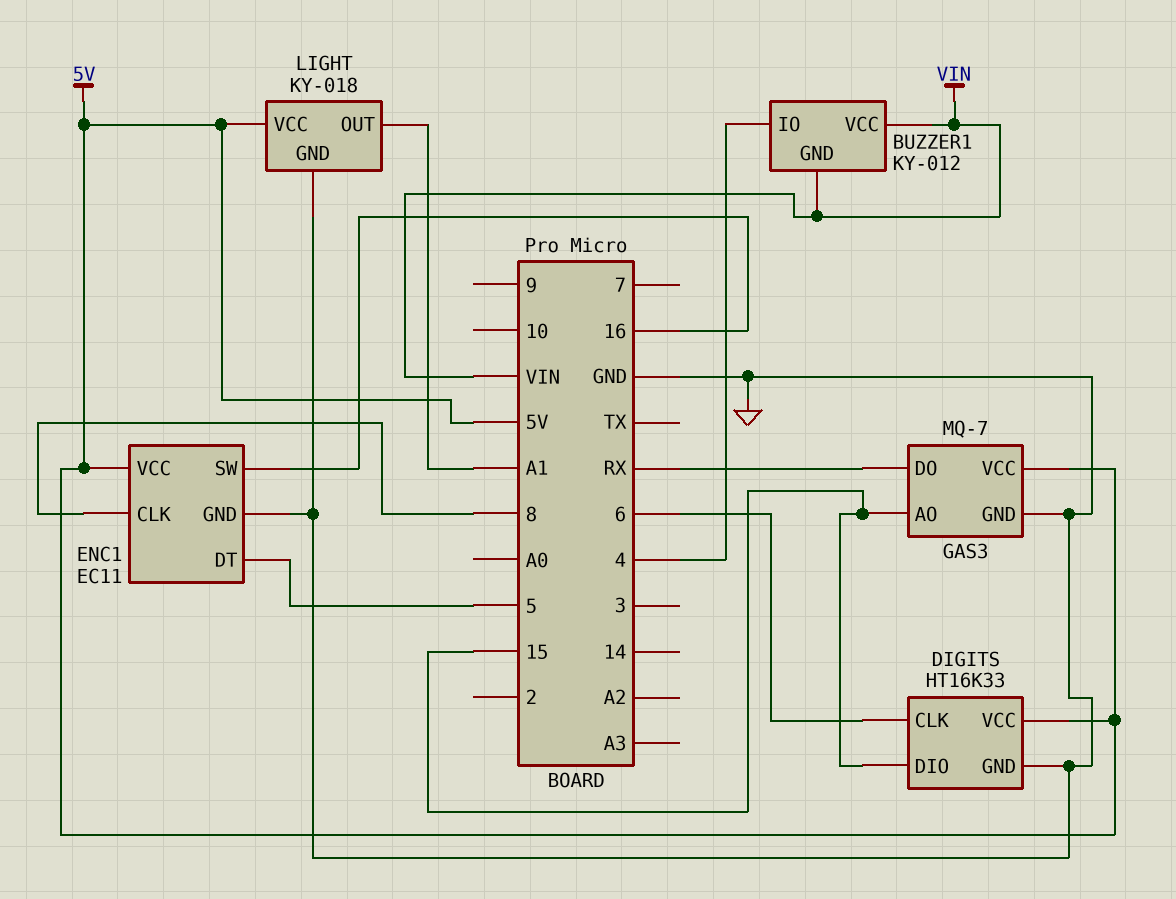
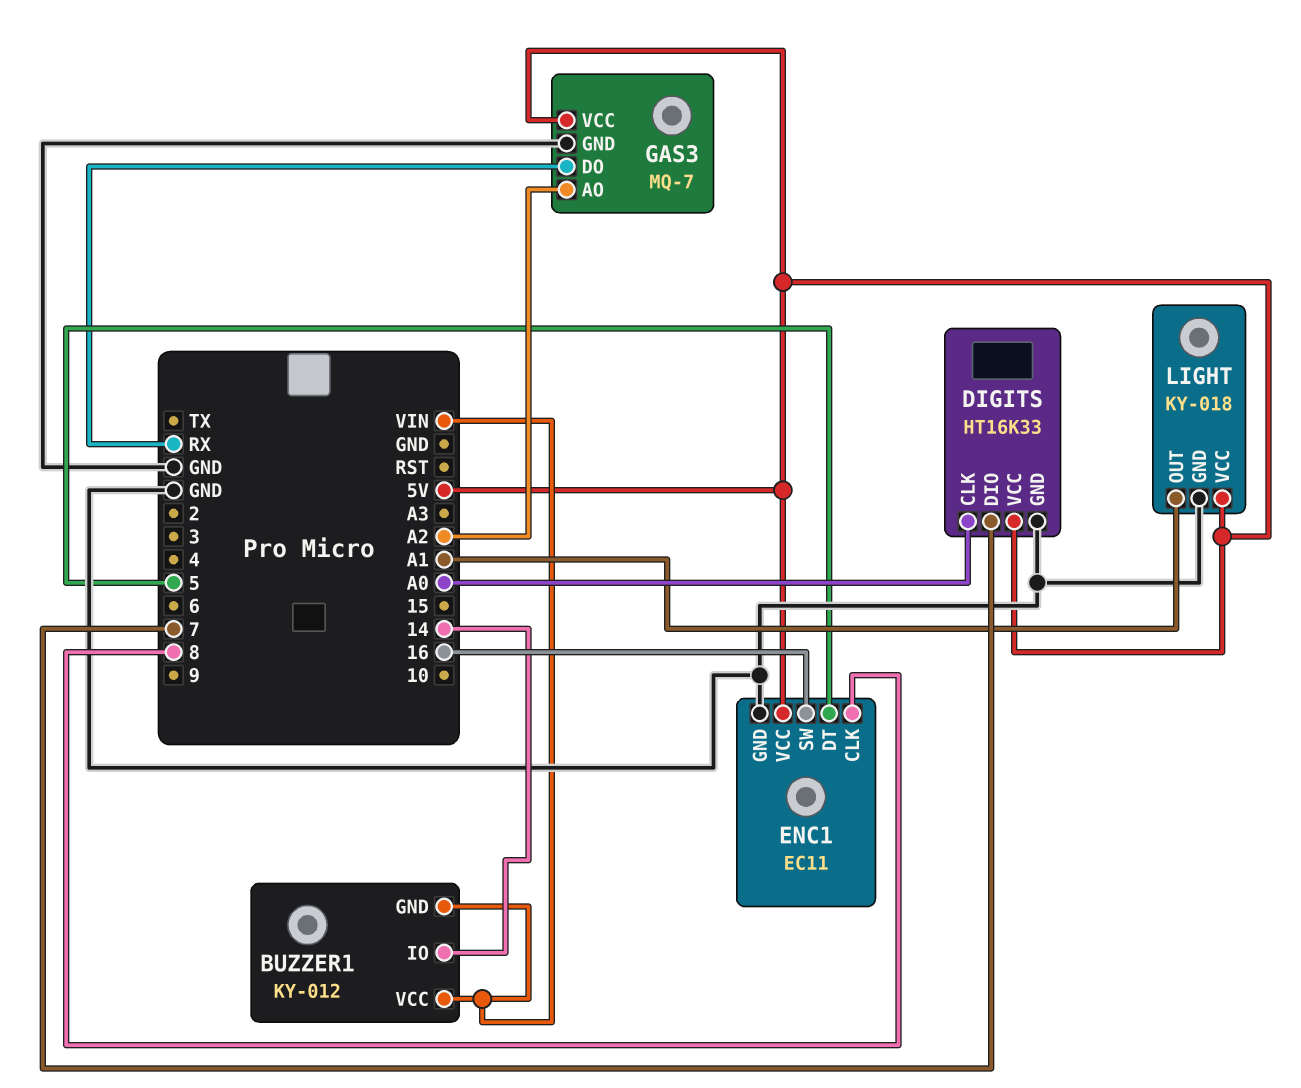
BUZZER1 pin IO: 4 -> 14
DIGITS pin CLK: 6 -> A0
DIGITS pin DIO: 15 -> 7
GAS3 pin AO: 15 -> A2

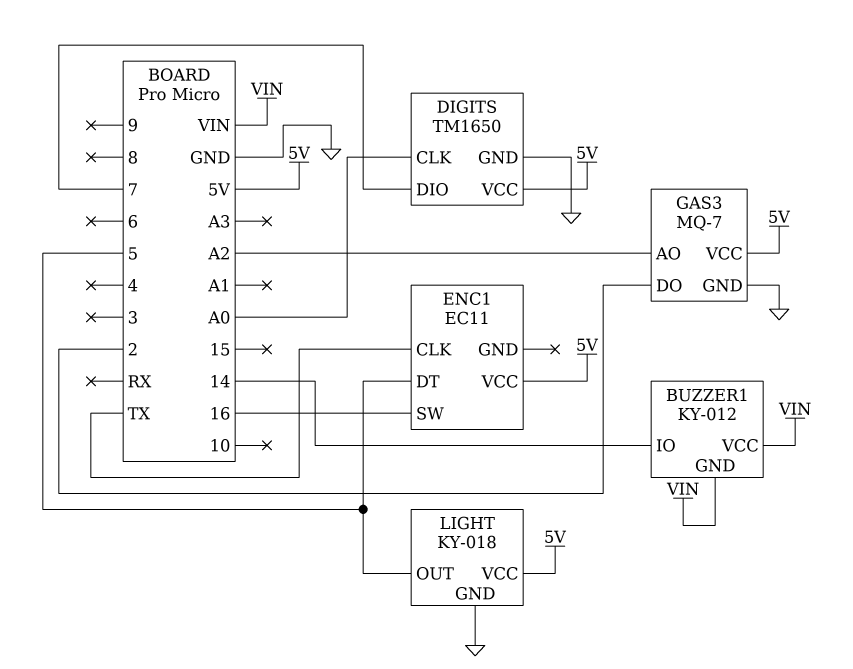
DIGITS: HT16K33 -> TM1650
ENC1 pin CLK: 8 -> TX
ENC1 pin GND: GND -> none
GAS3 pin DO: RX -> 2
LIGHT pin OUT: A1 -> 5

